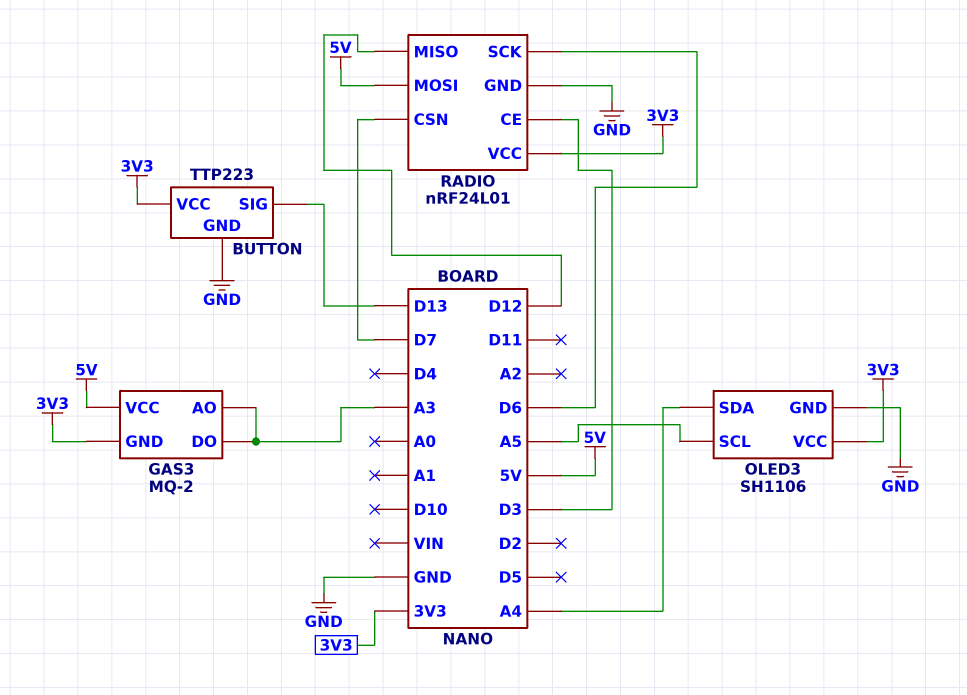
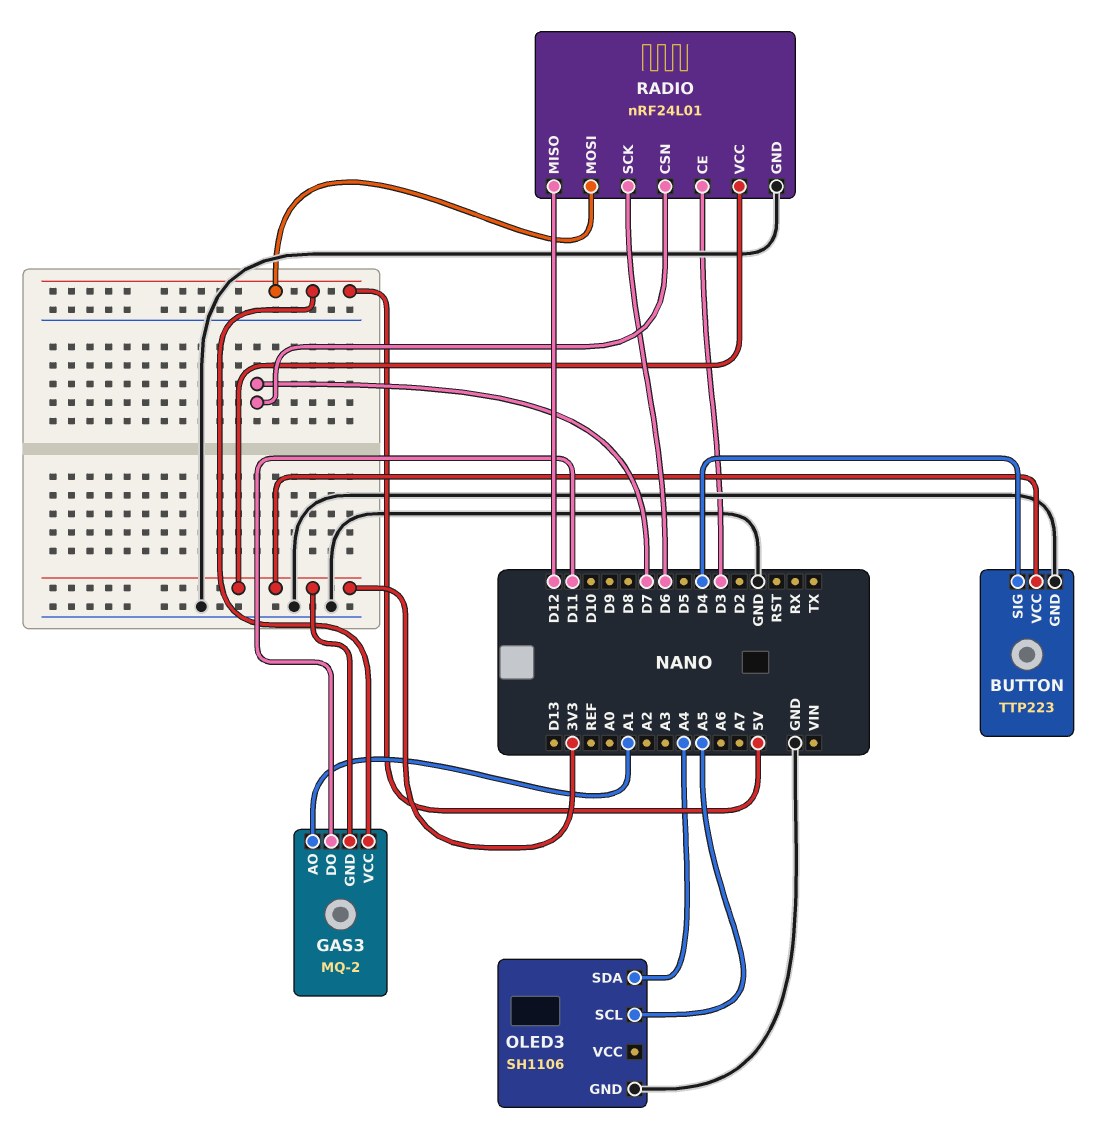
BUTTON pin SIG: D13 -> D4
GAS3 pin AO: A3 -> A1
GAS3 pin DO: A3 -> D11
OLED3 pin VCC: 3V3 -> none

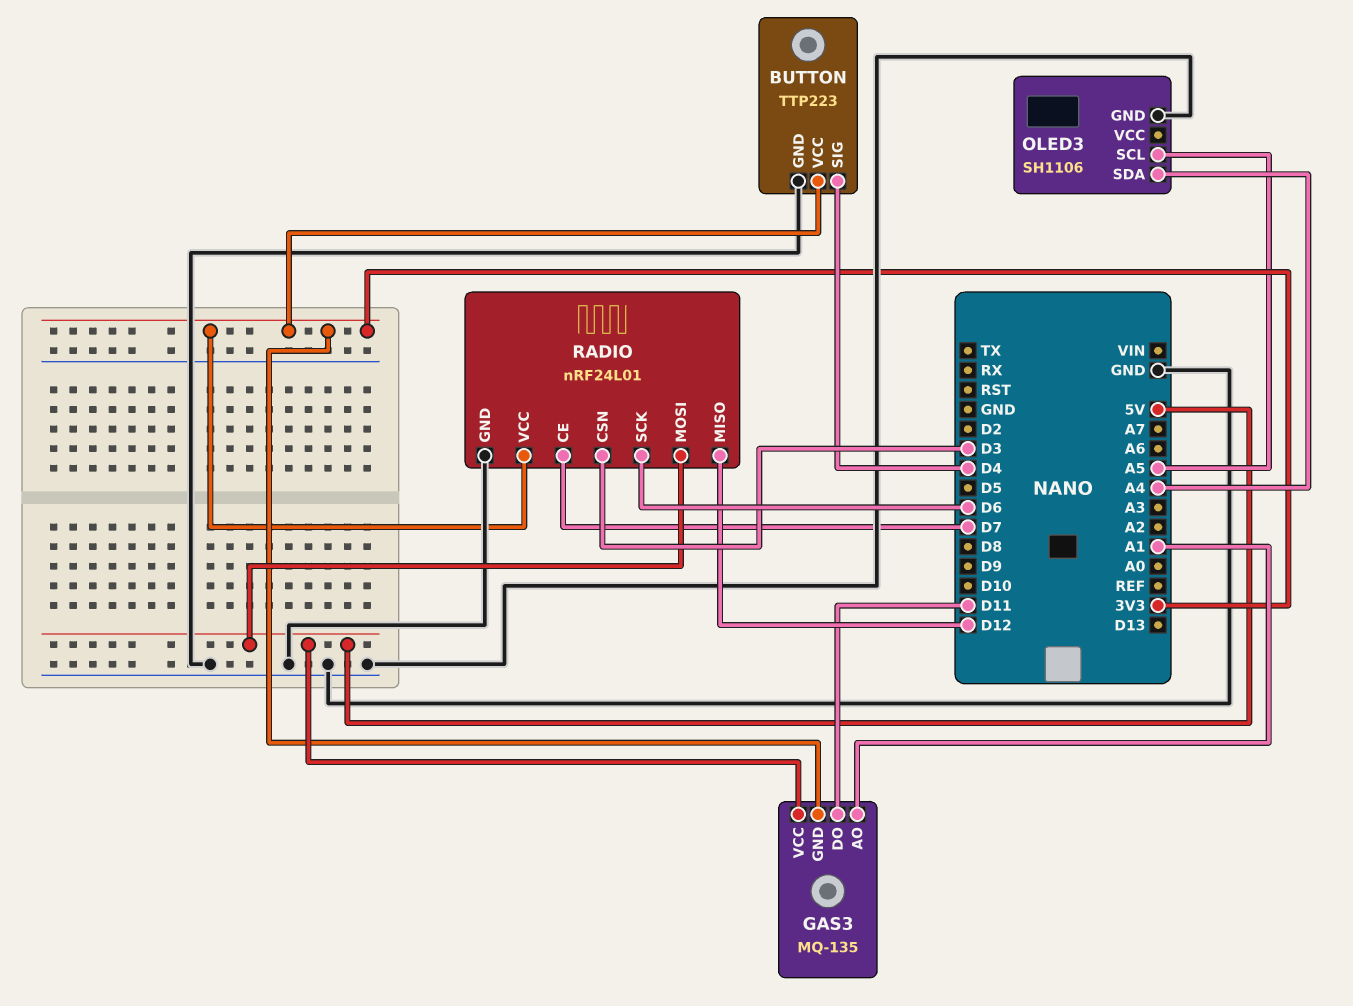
GAS3: MQ-2 -> MQ-135
RADIO pin CE: D3 -> D7
RADIO pin CSN: D7 -> D3

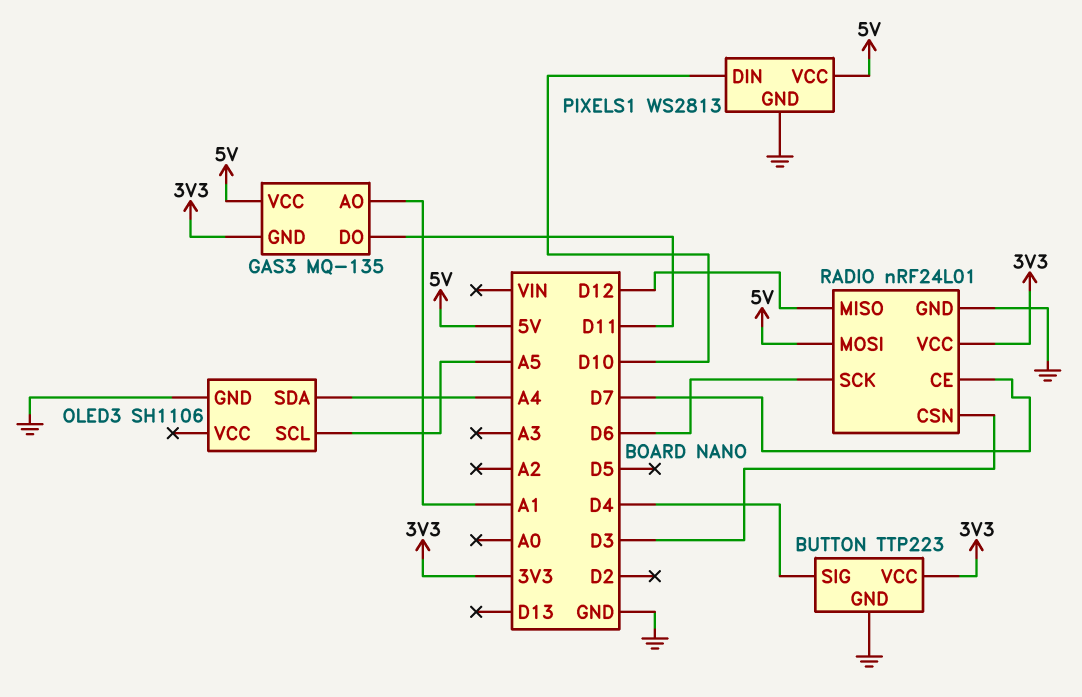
PIXELS1: none -> WS2813
PIXELS1 pin DIN: none -> D10
PIXELS1 pin GND: none -> GND
PIXELS1 pin VCC: none -> 5V

